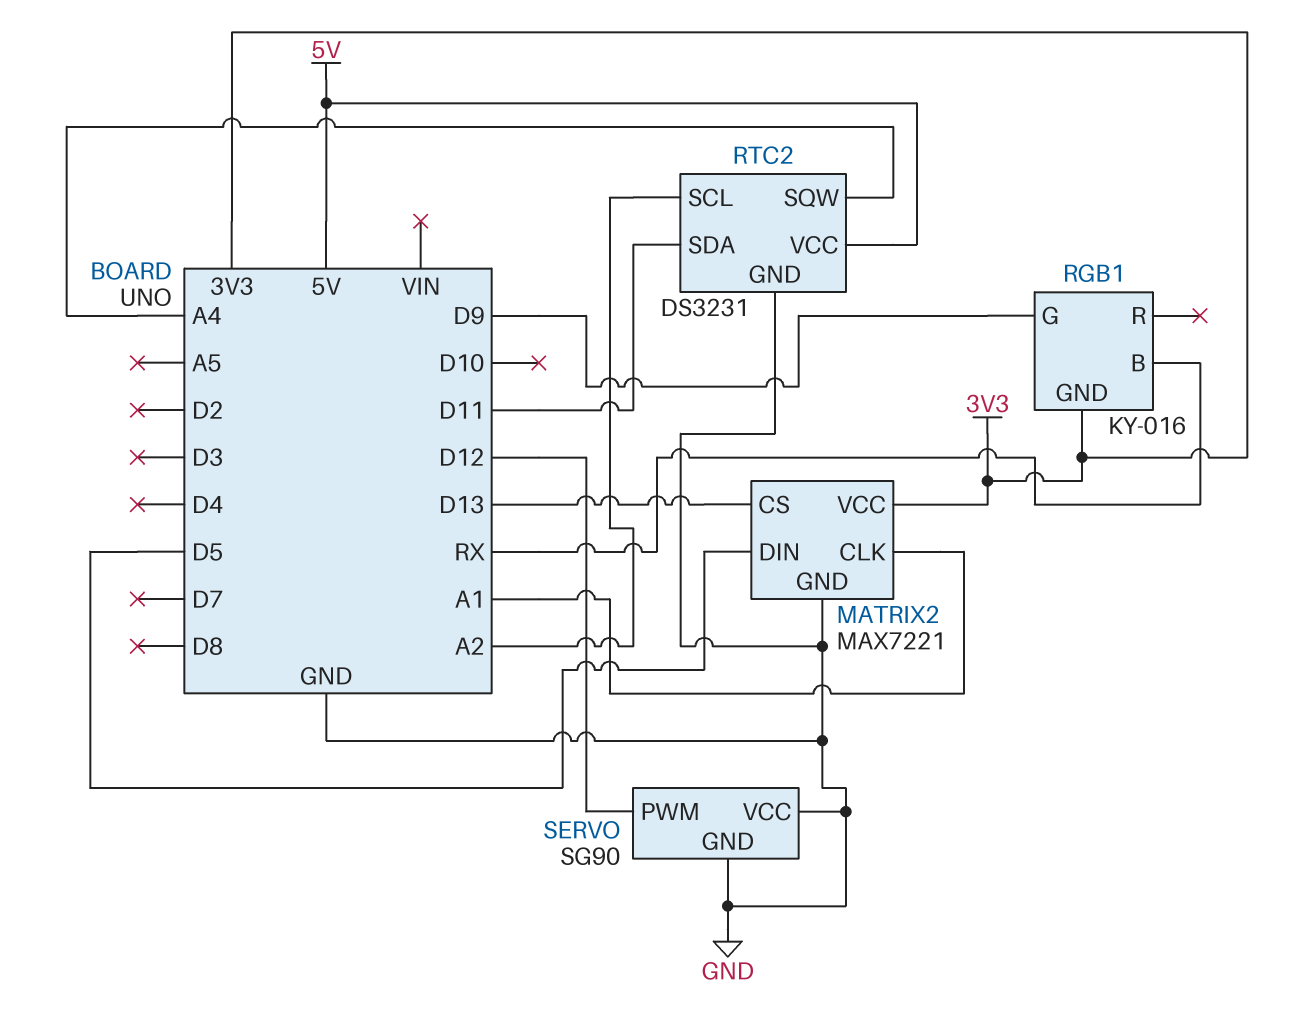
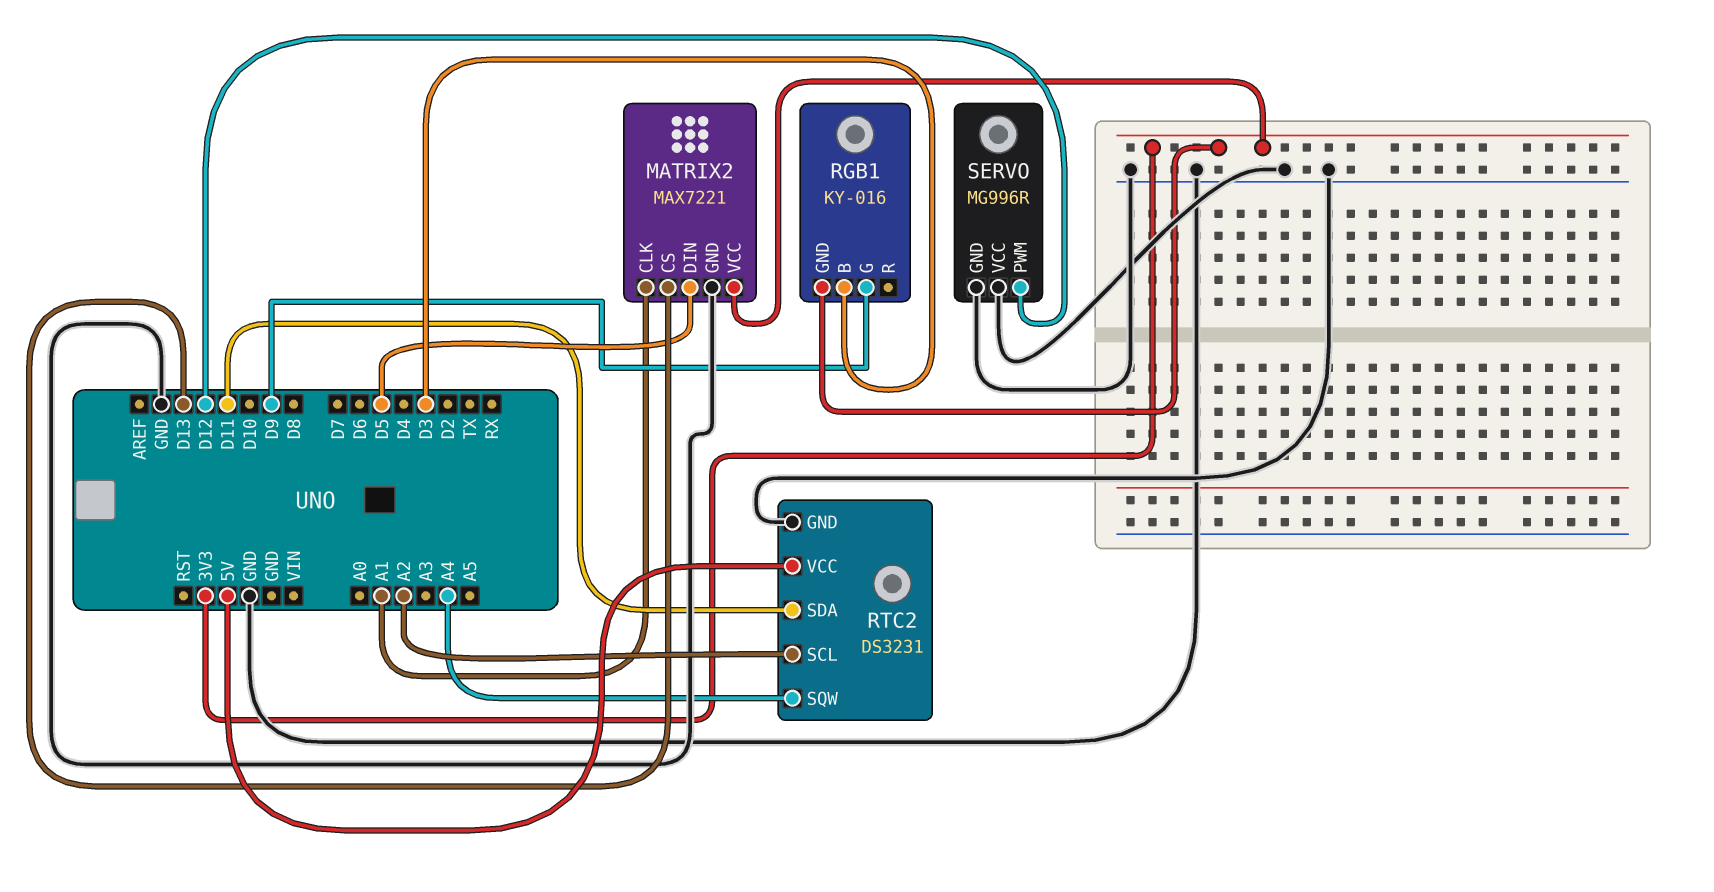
RGB1 pin B: RX -> D3
SERVO: SG90 -> MG996R

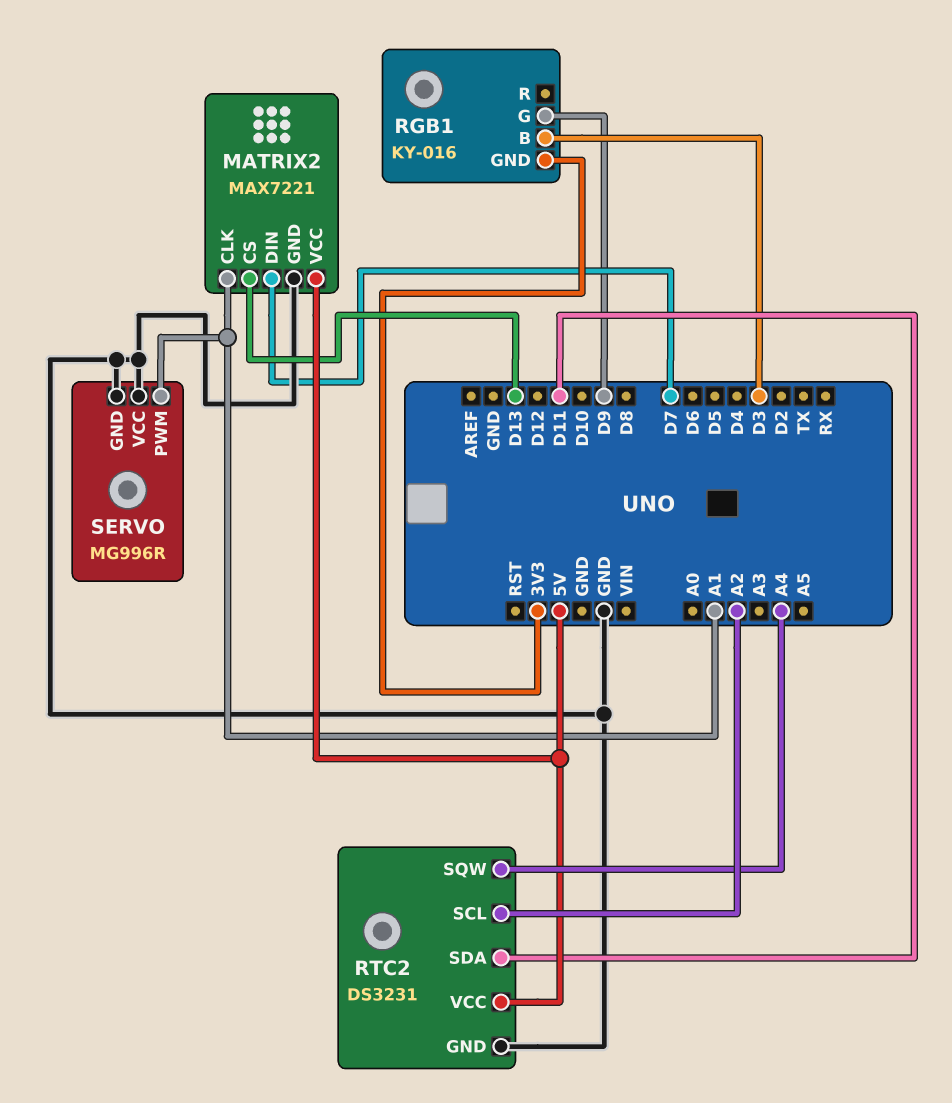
MATRIX2 pin DIN: D5 -> D7
MATRIX2 pin VCC: 3V3 -> 5V
SERVO pin PWM: D12 -> A1

